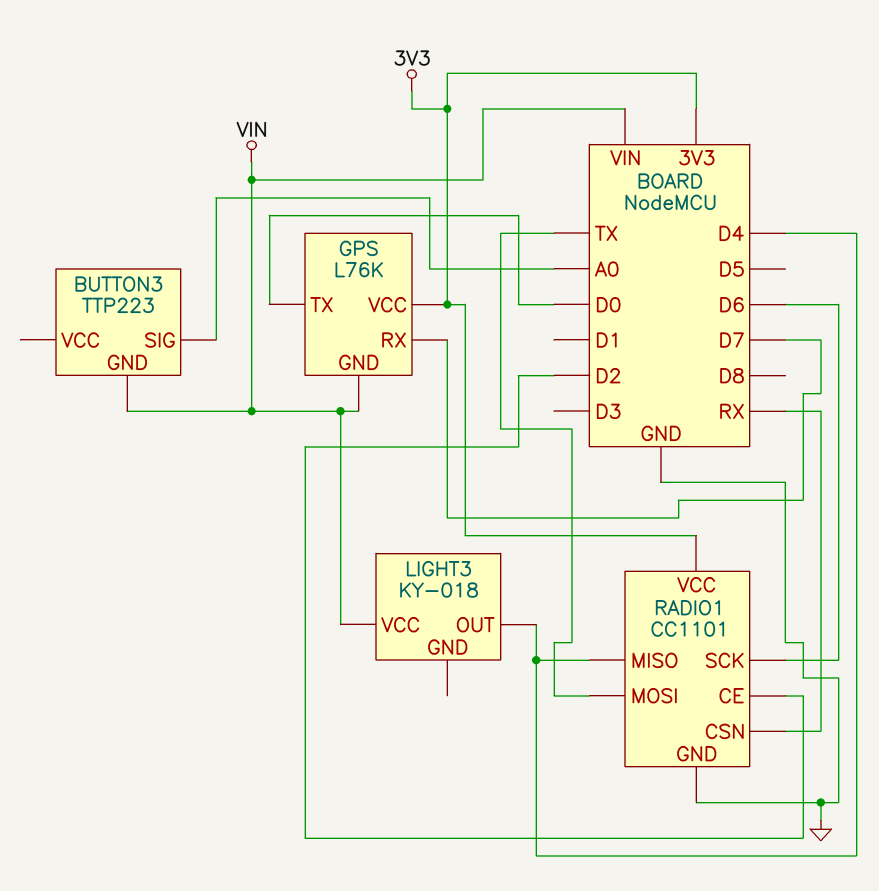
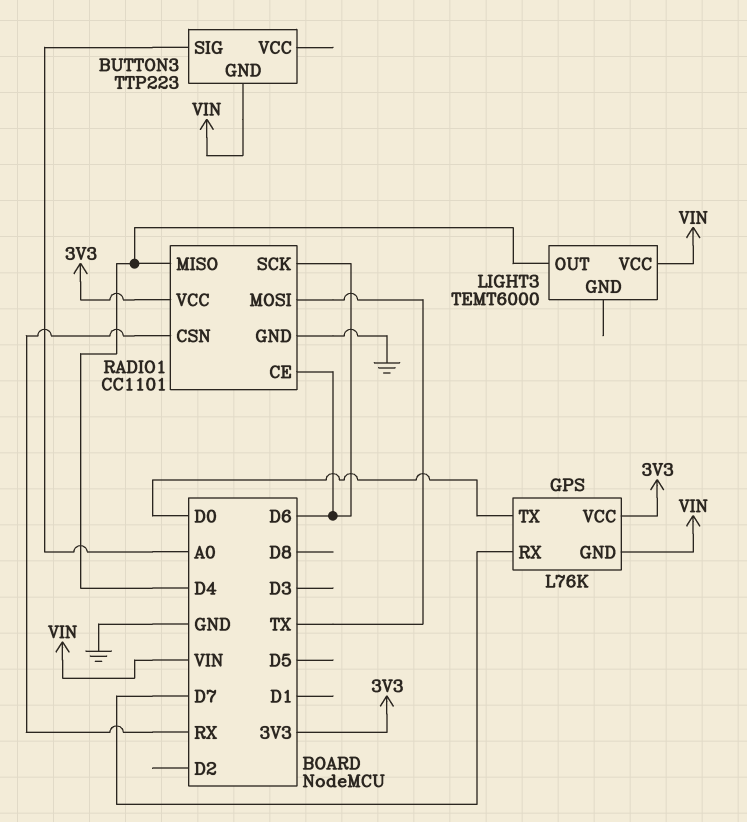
LIGHT3: KY-018 -> TEMT6000
RADIO1 pin CE: D2 -> D6

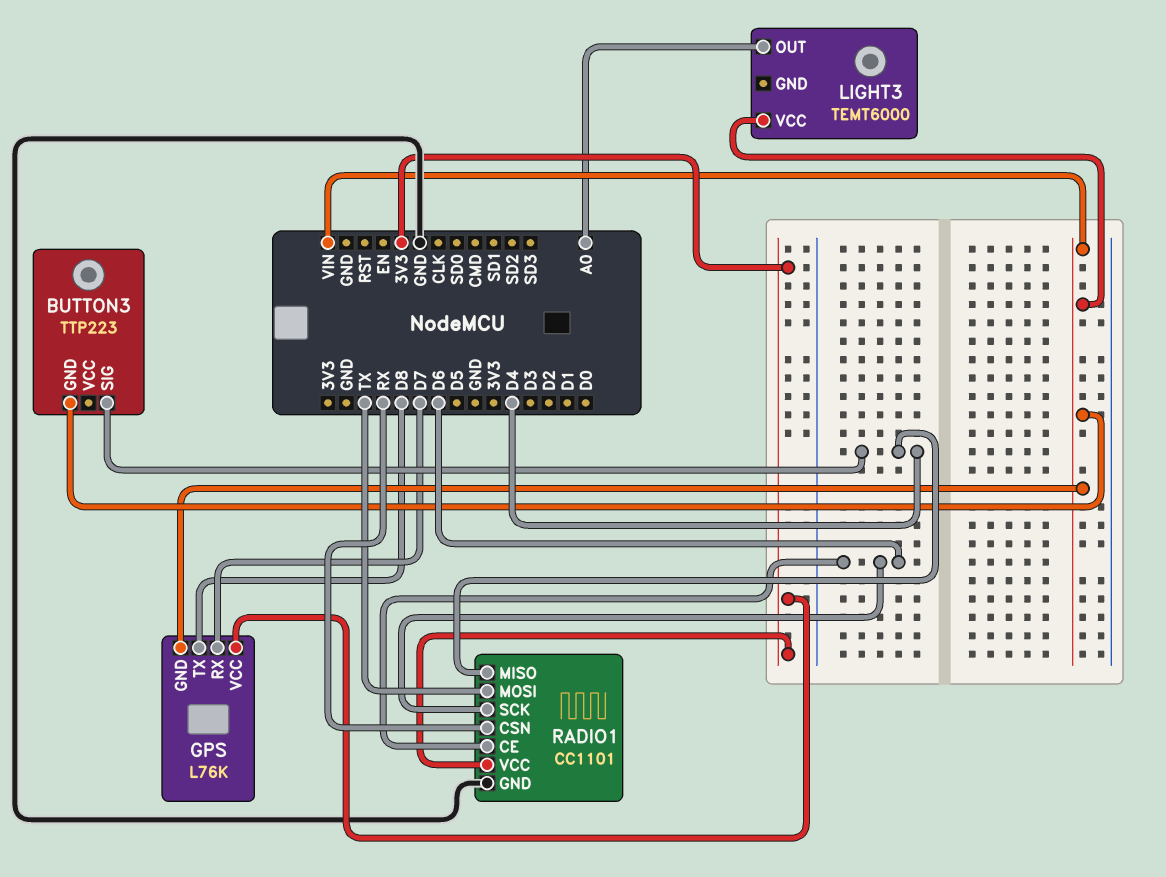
BUTTON3 pin SIG: A0 -> D4
GPS pin TX: D0 -> D8
LIGHT3 pin OUT: D4 -> A0

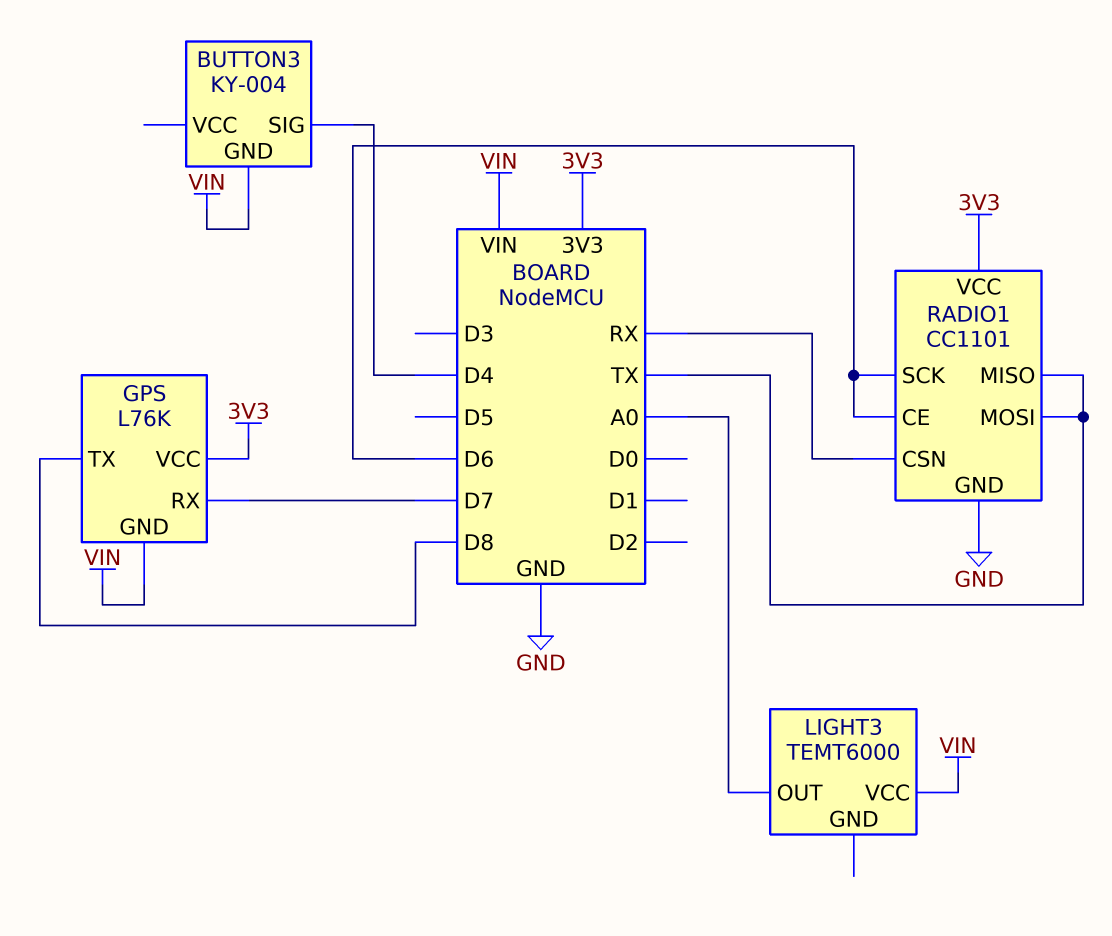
BUTTON3: TTP223 -> KY-004
RADIO1 pin MISO: D4 -> TX

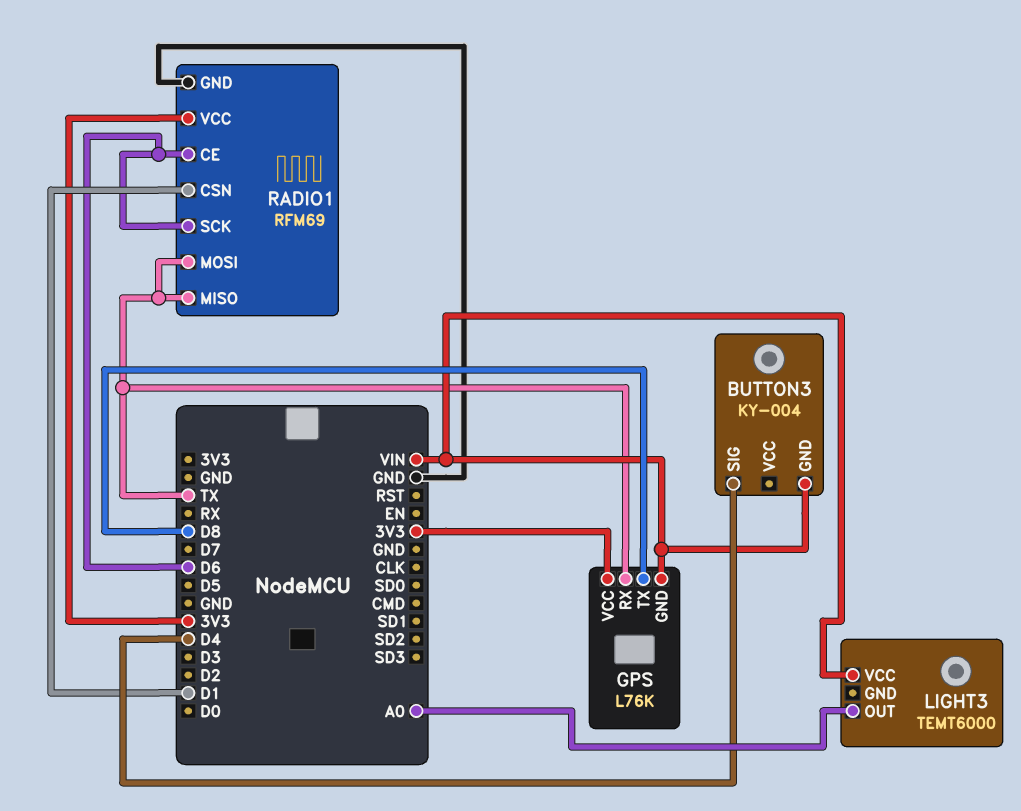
GPS pin RX: D7 -> TX
RADIO1: CC1101 -> RFM69
RADIO1 pin CSN: RX -> D1

